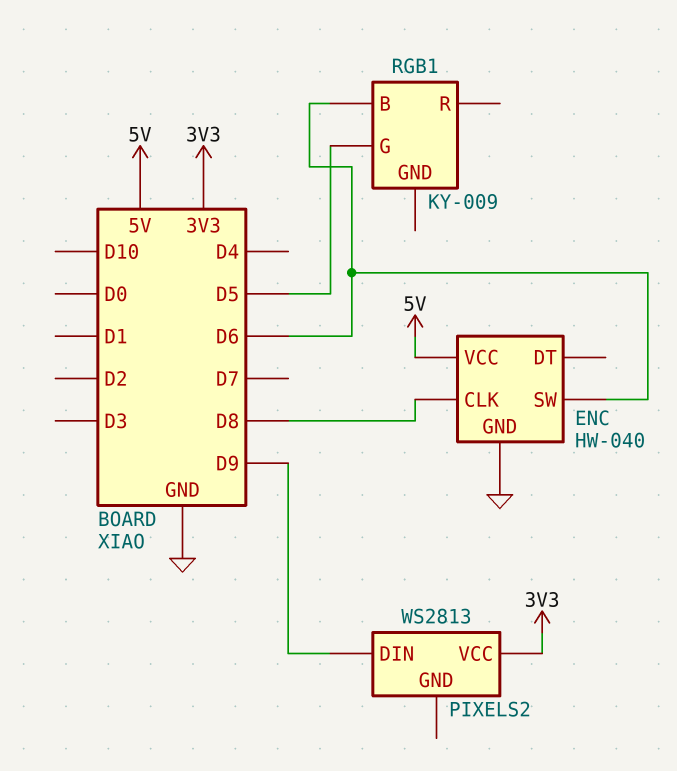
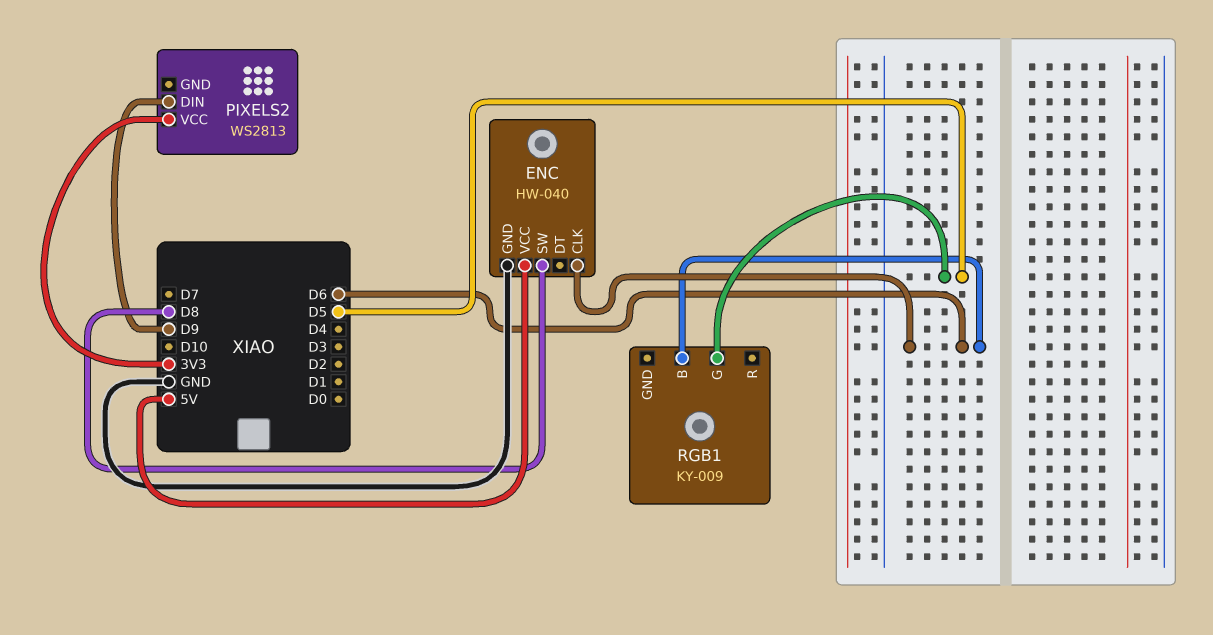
ENC pin CLK: D8 -> D6
ENC pin SW: D6 -> D8

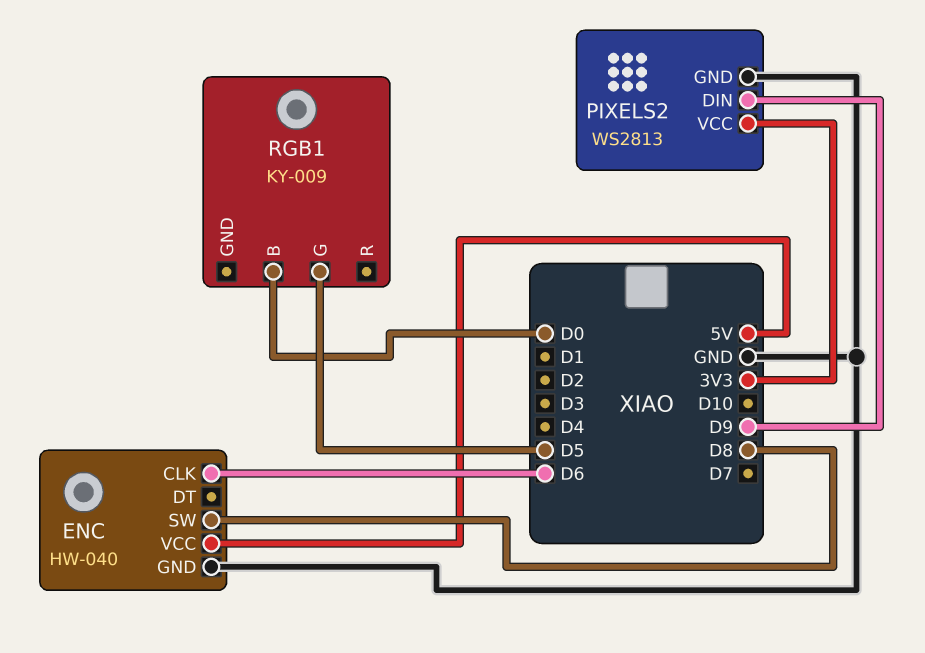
PIXELS2 pin GND: none -> GND
RGB1 pin B: D6 -> D0

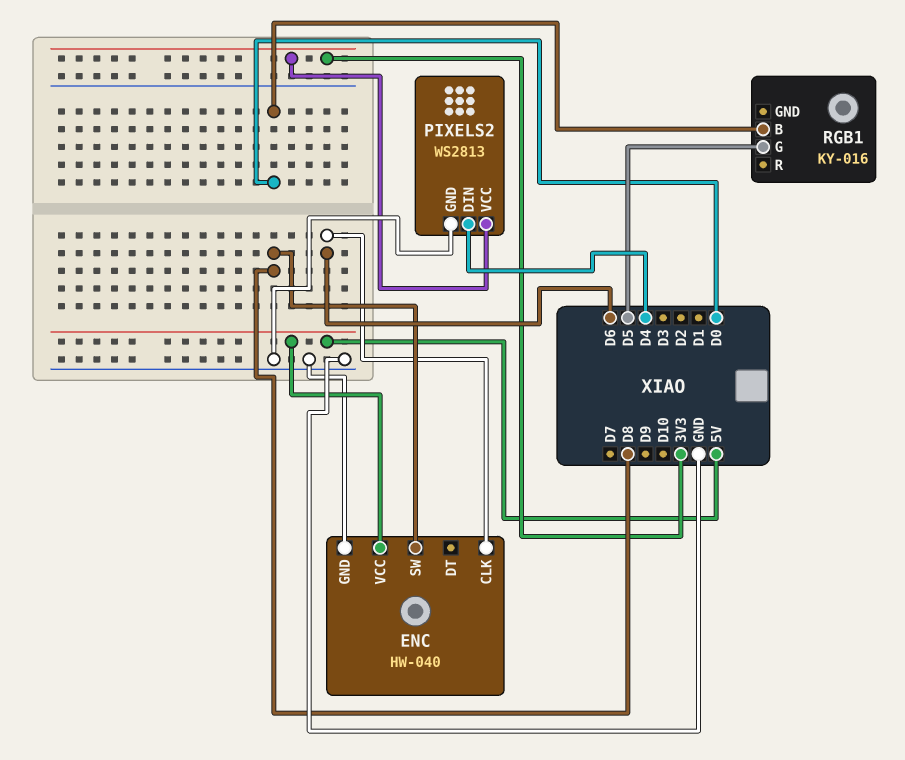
PIXELS2 pin DIN: D9 -> D4
RGB1: KY-009 -> KY-016

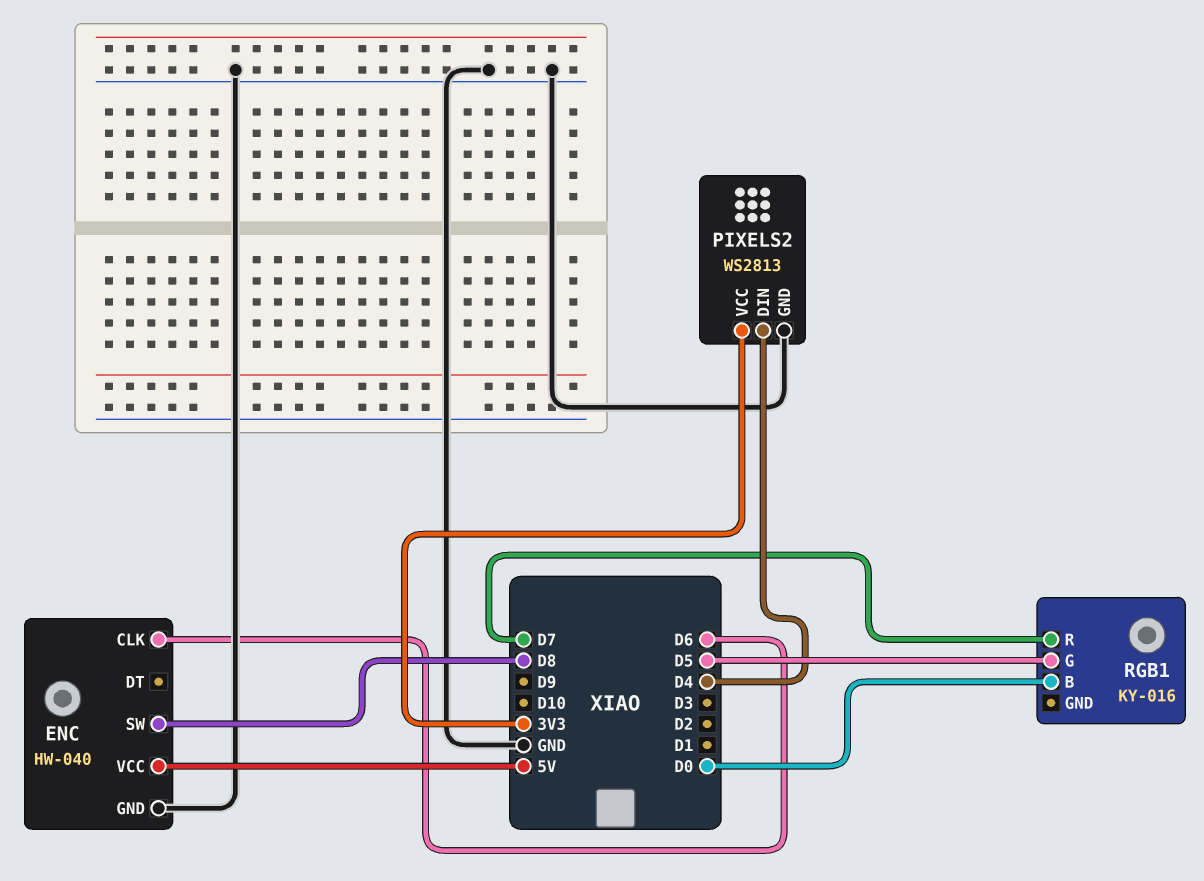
RGB1 pin R: none -> D7

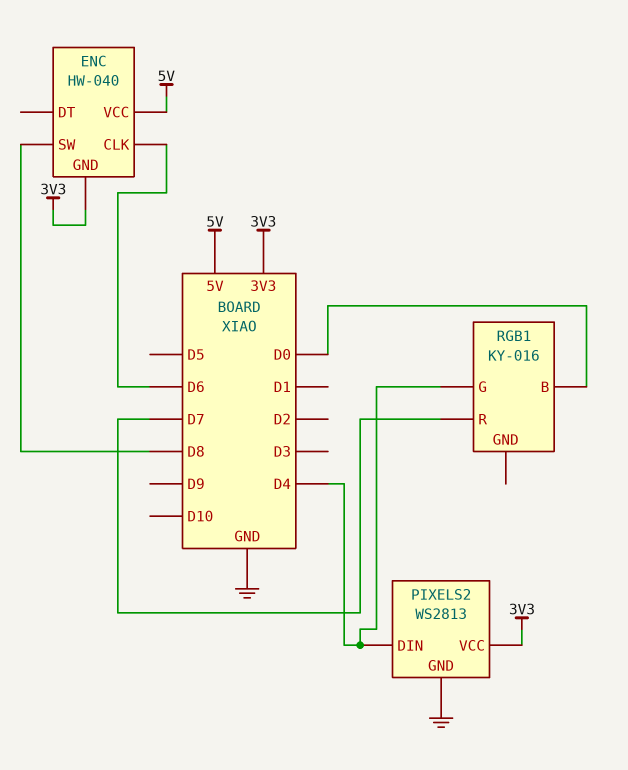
ENC pin GND: GND -> 3V3
RGB1 pin G: D5 -> D4

